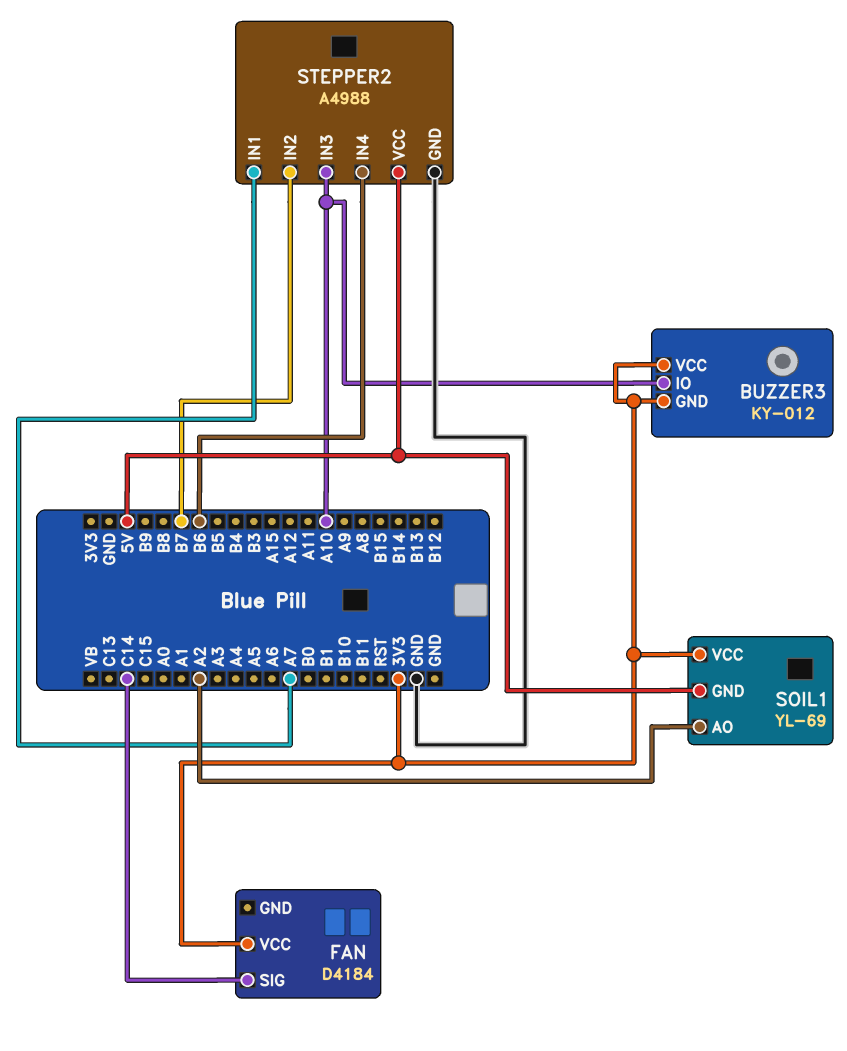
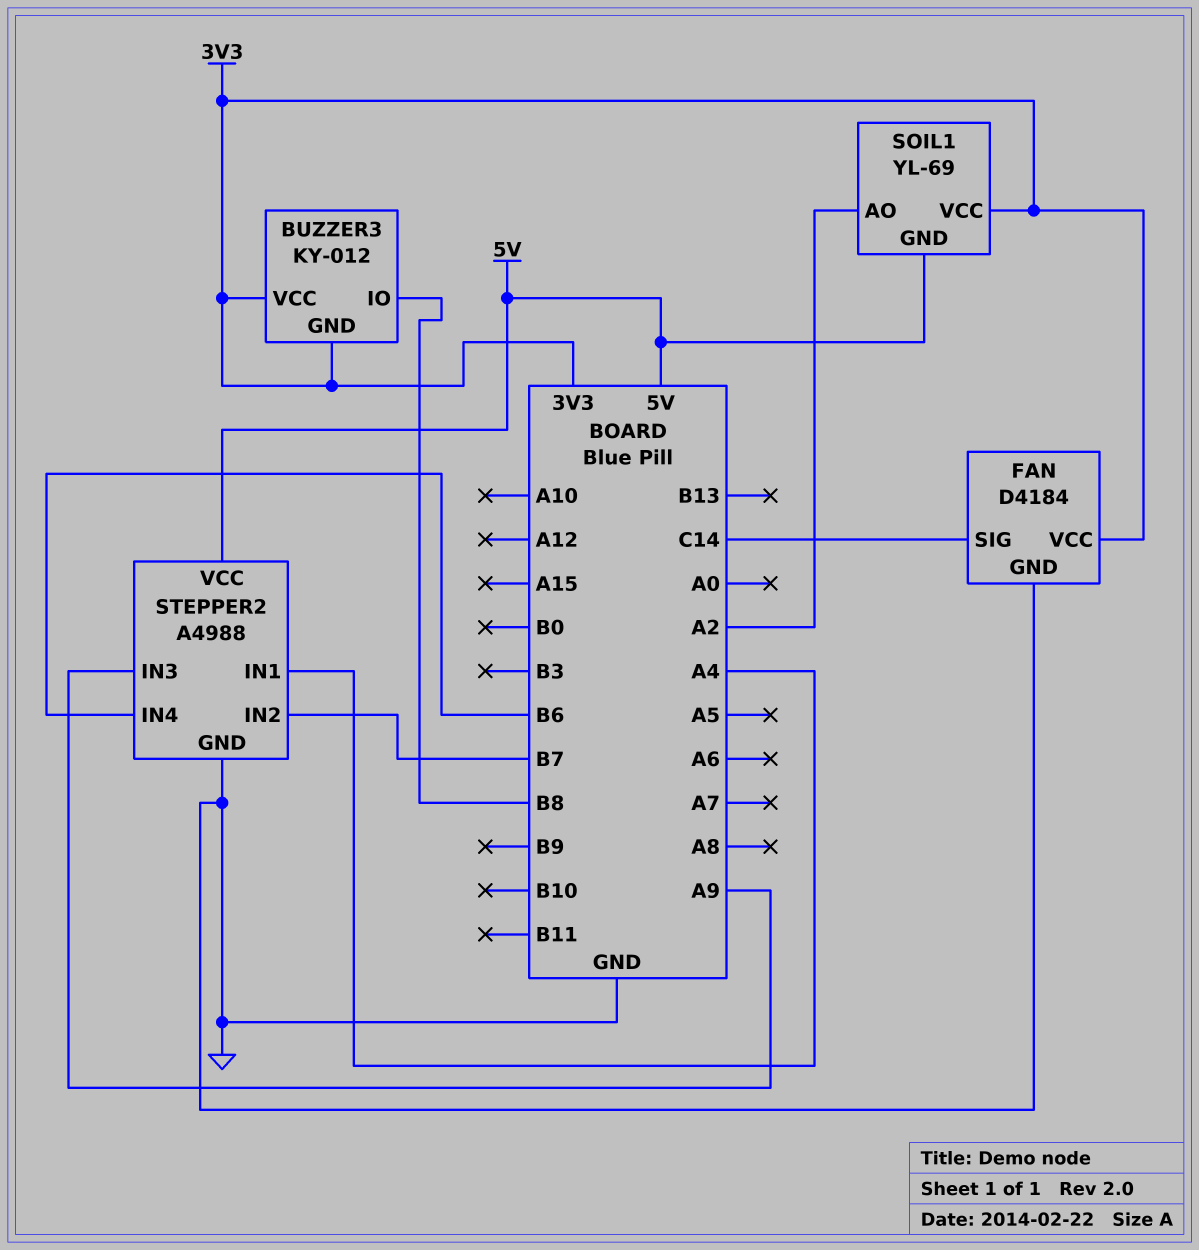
BUZZER3 pin IO: A10 -> B8
FAN pin GND: none -> GND
STEPPER2 pin IN1: A7 -> A4
STEPPER2 pin IN3: A10 -> A9

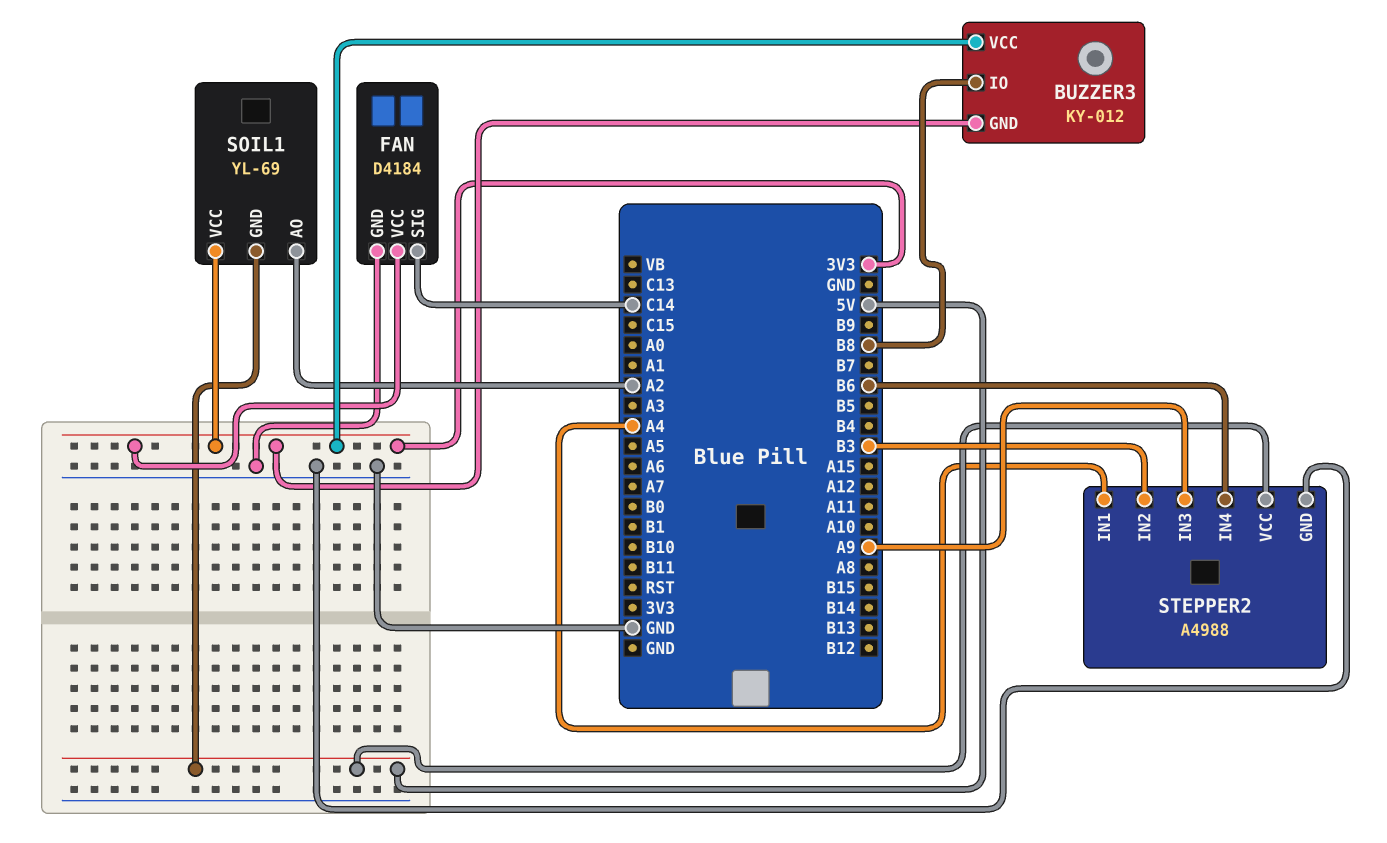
STEPPER2 pin IN2: B7 -> B3

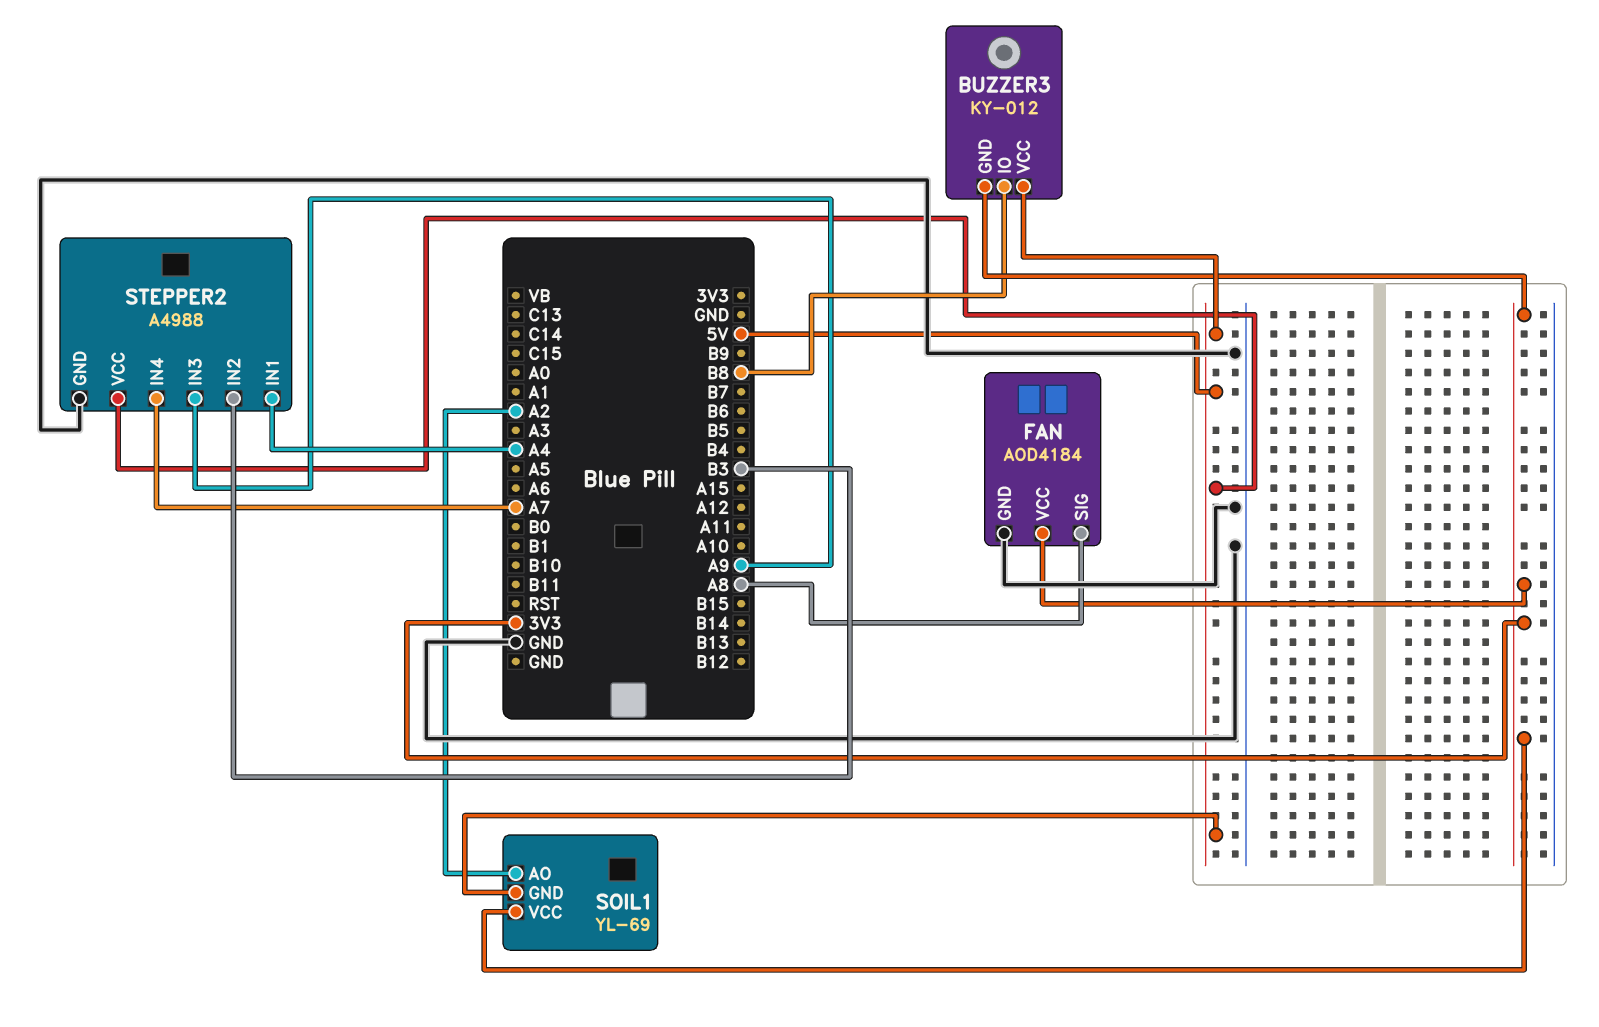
BUZZER3 pin VCC: 3V3 -> 5V
FAN: D4184 -> AOD4184
FAN pin SIG: C14 -> A8
STEPPER2 pin IN4: B6 -> A7

